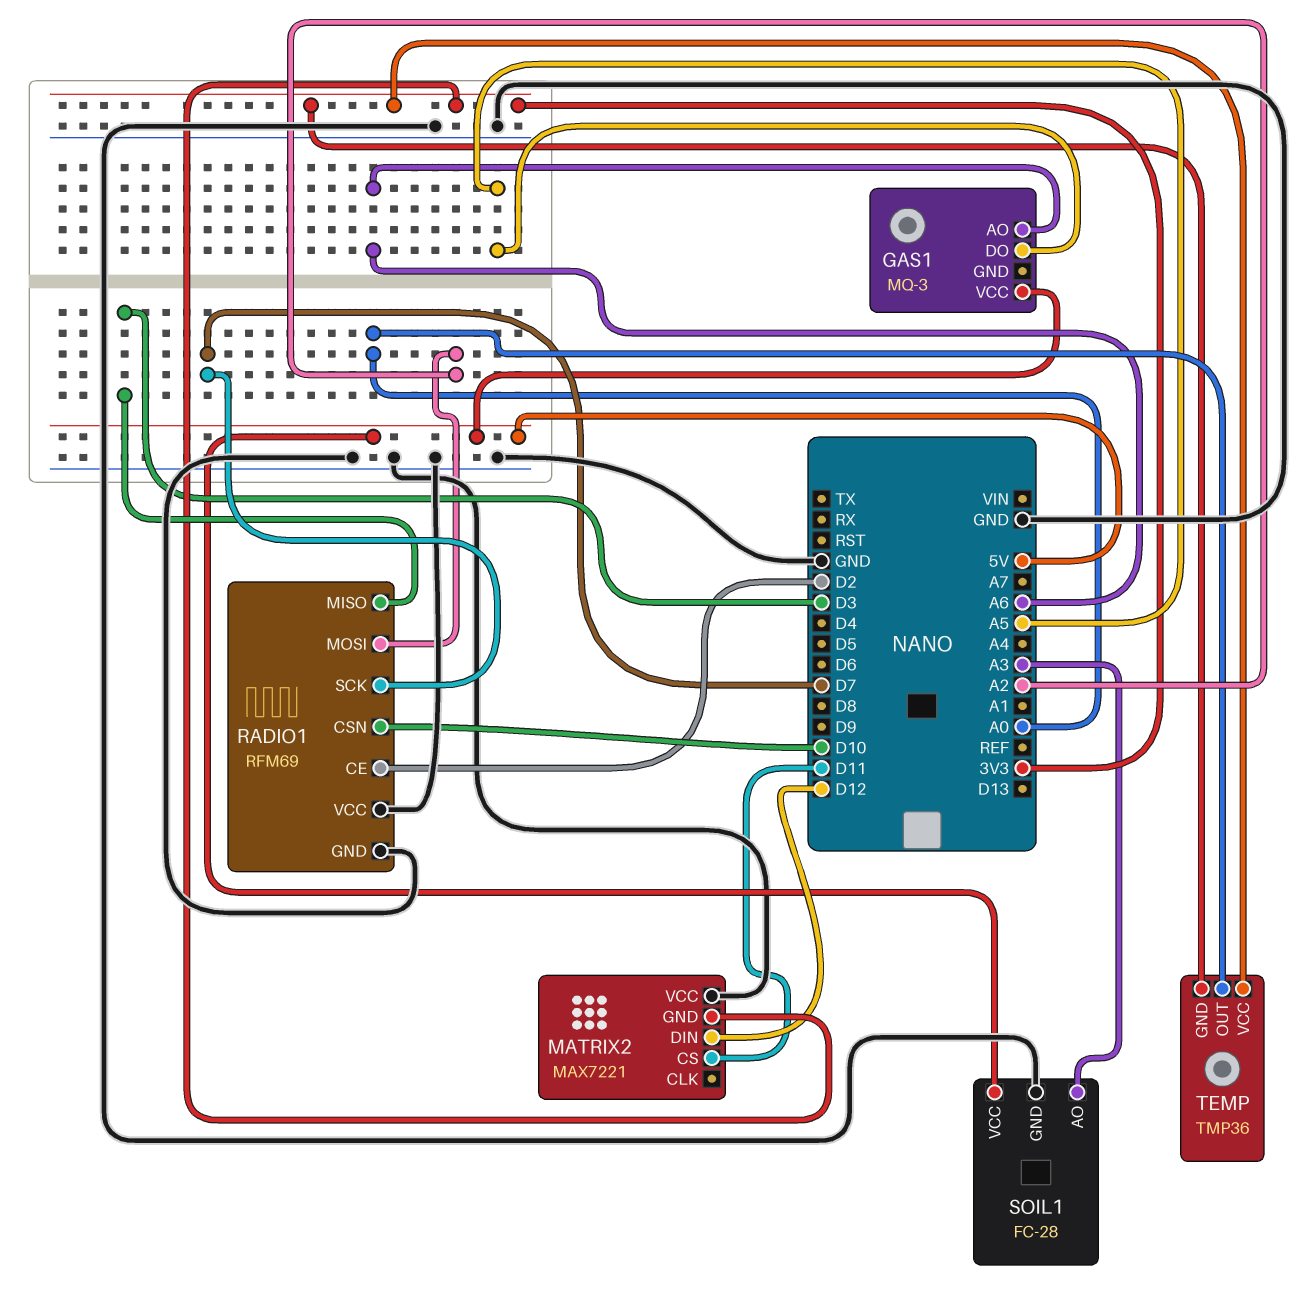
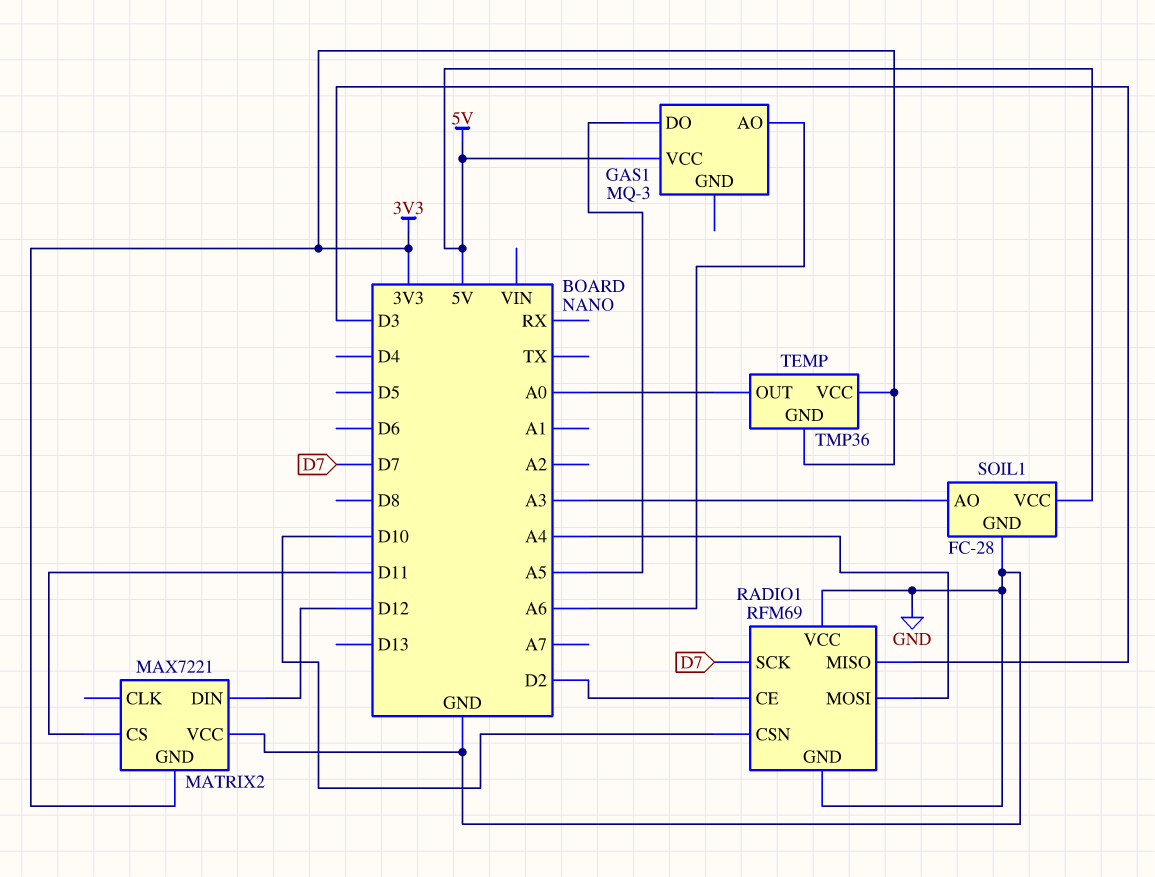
RADIO1 pin MOSI: A2 -> A4

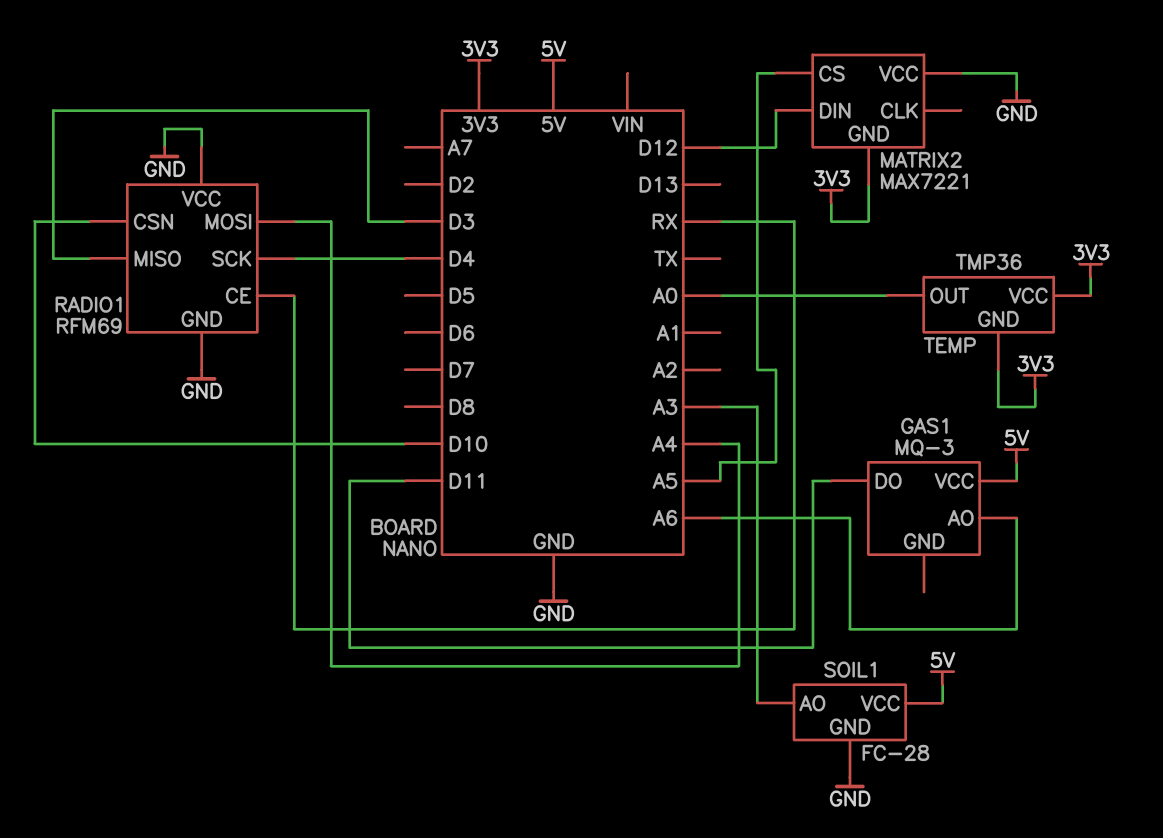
GAS1 pin DO: A5 -> D11
MATRIX2 pin CS: D11 -> A5
RADIO1 pin CE: D2 -> RX
RADIO1 pin SCK: D7 -> D4

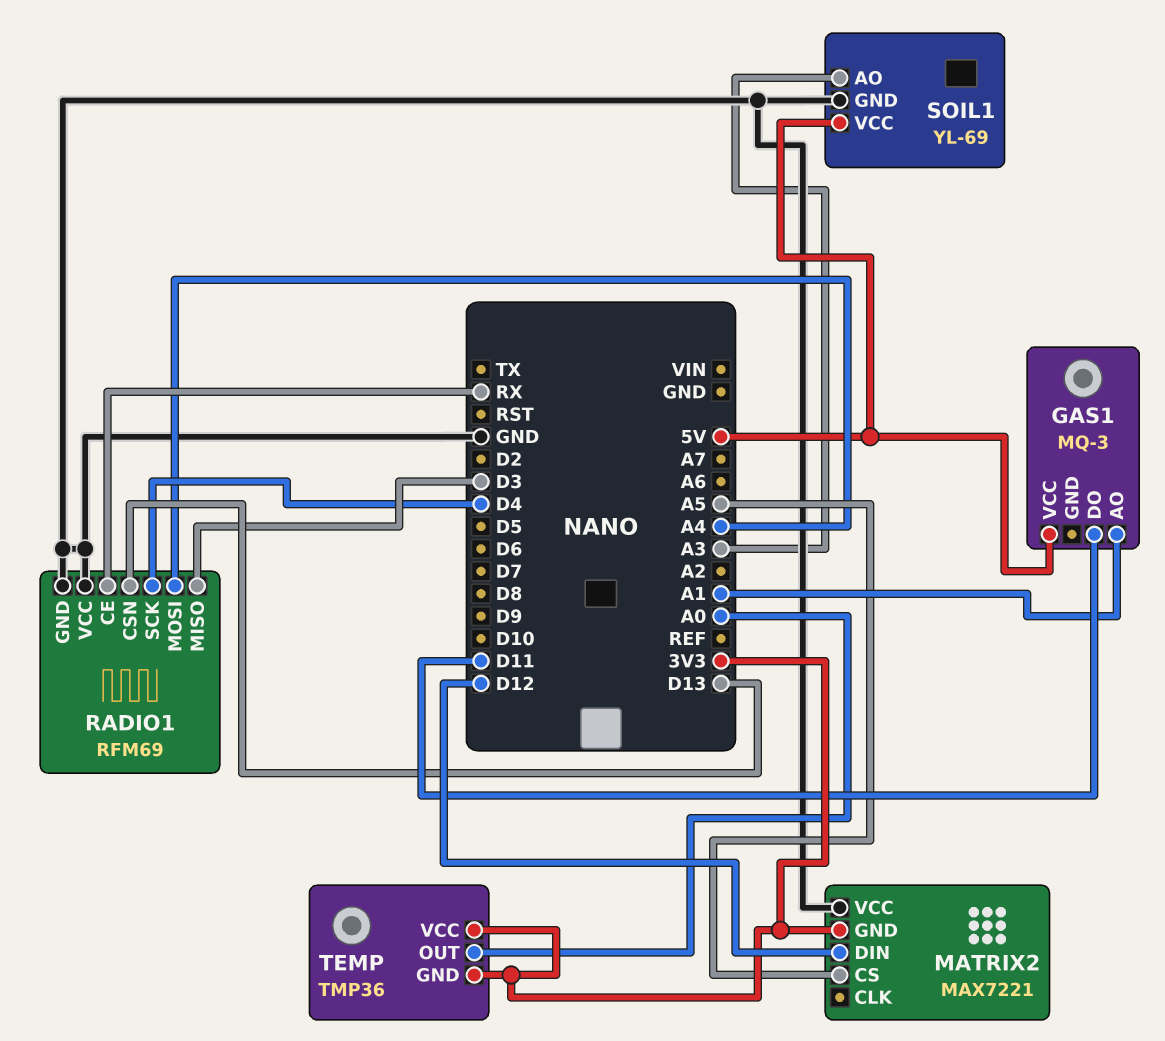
GAS1 pin AO: A6 -> A1
RADIO1 pin CSN: D10 -> D13
SOIL1: FC-28 -> YL-69

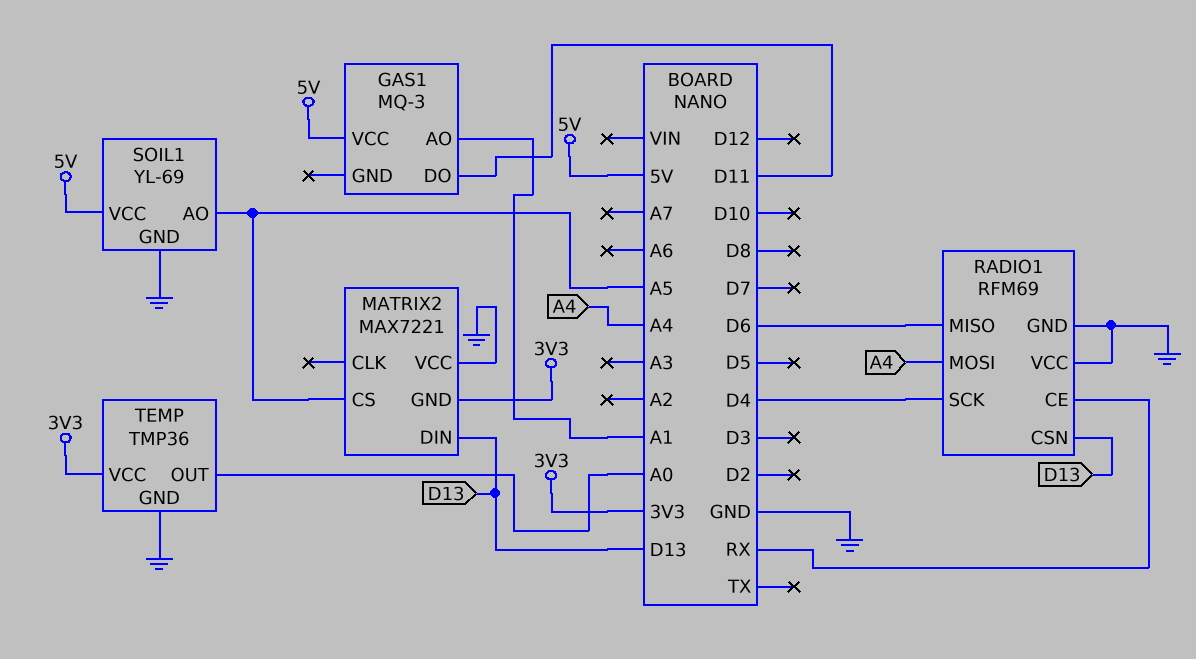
MATRIX2 pin DIN: D12 -> D13
RADIO1 pin MISO: D3 -> D6
SOIL1 pin AO: A3 -> A5
TEMP pin GND: 3V3 -> GND

